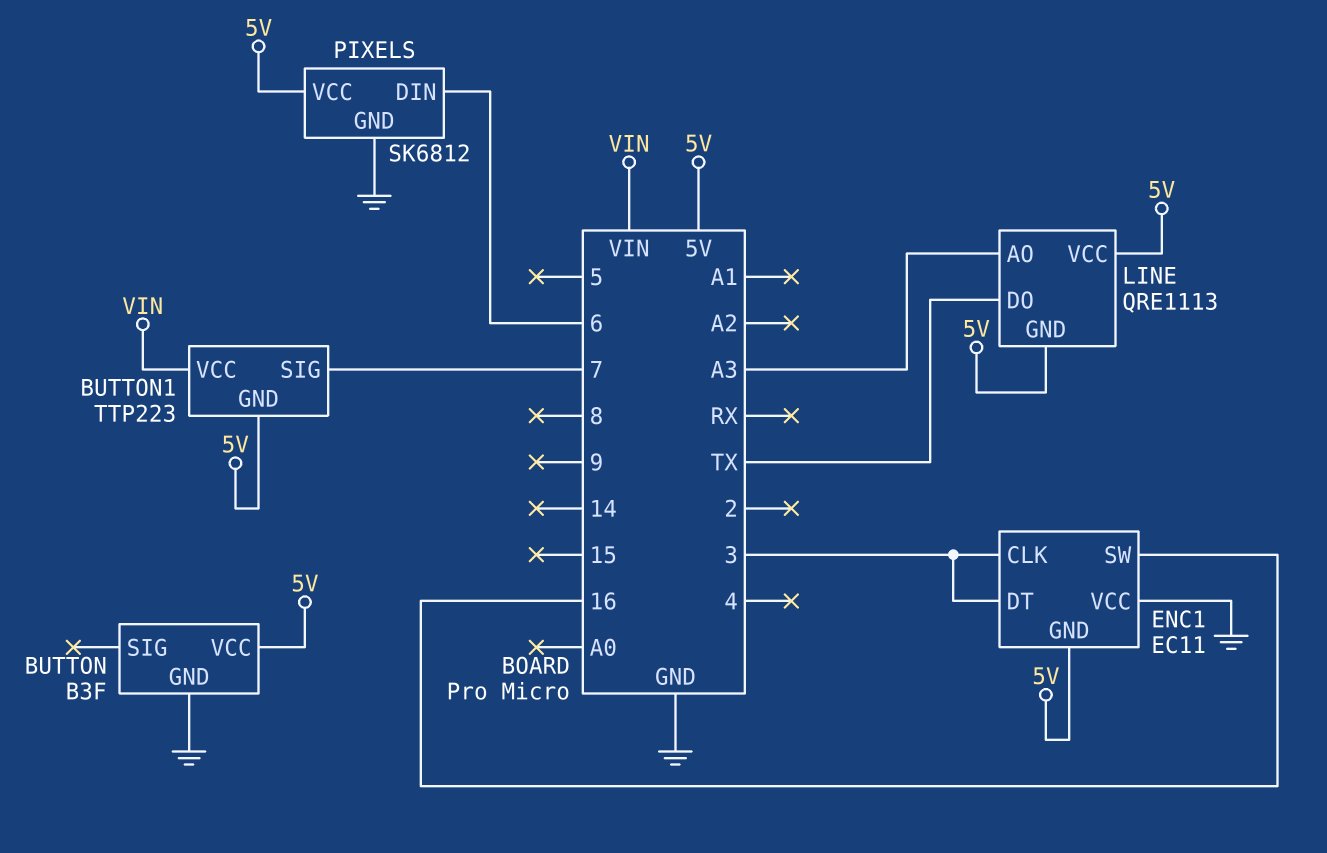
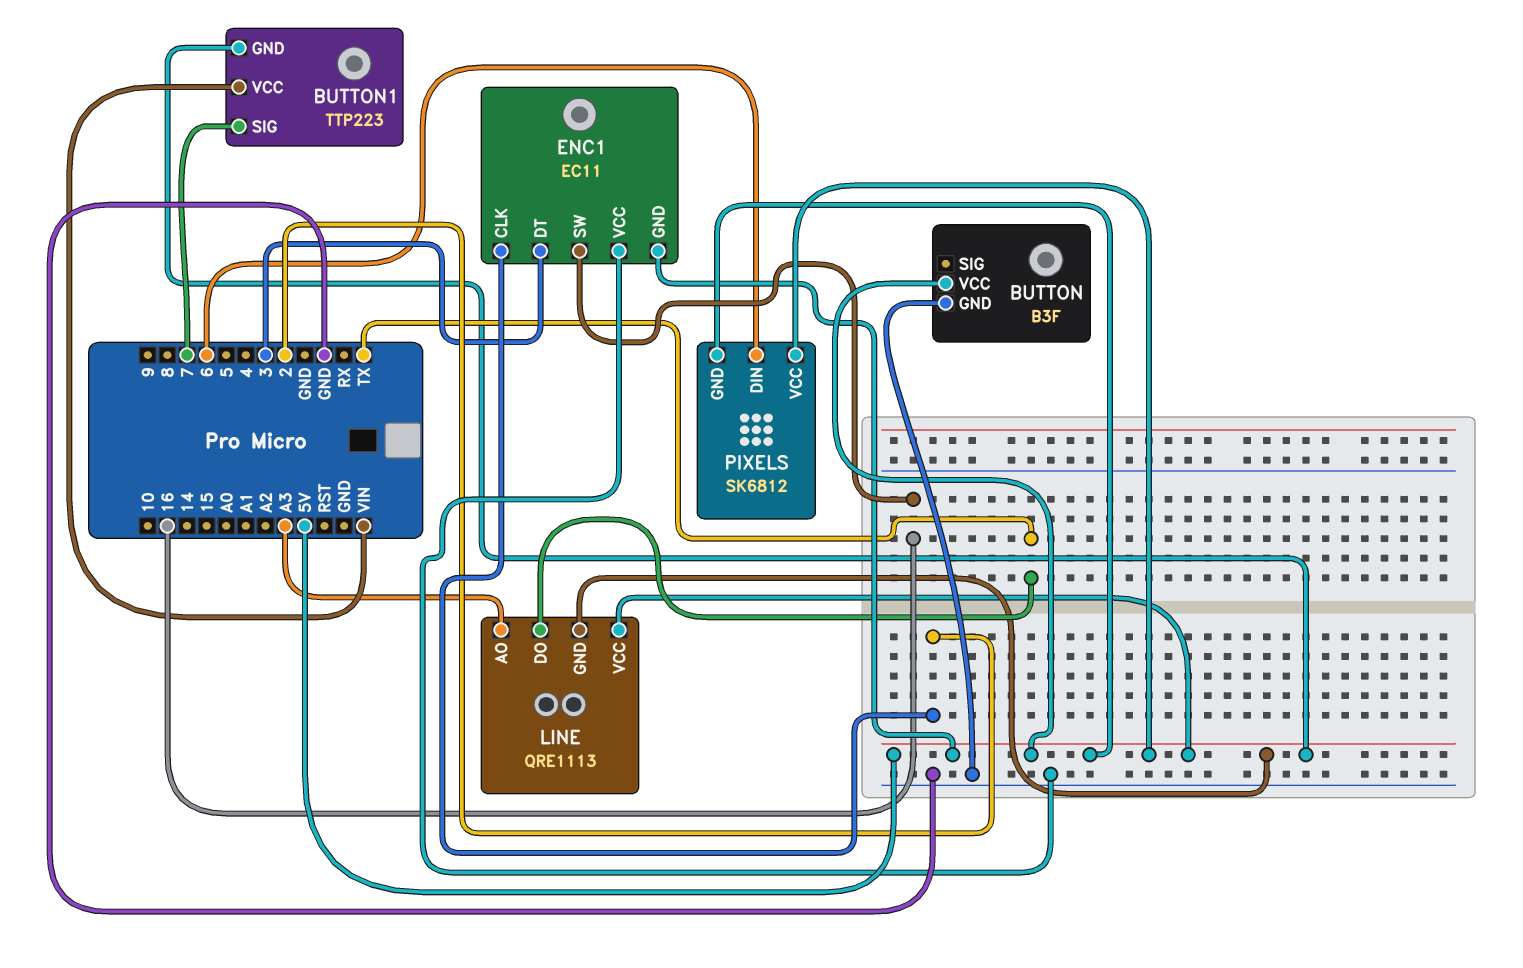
ENC1 pin CLK: 3 -> 2
PIXELS pin GND: GND -> 5V

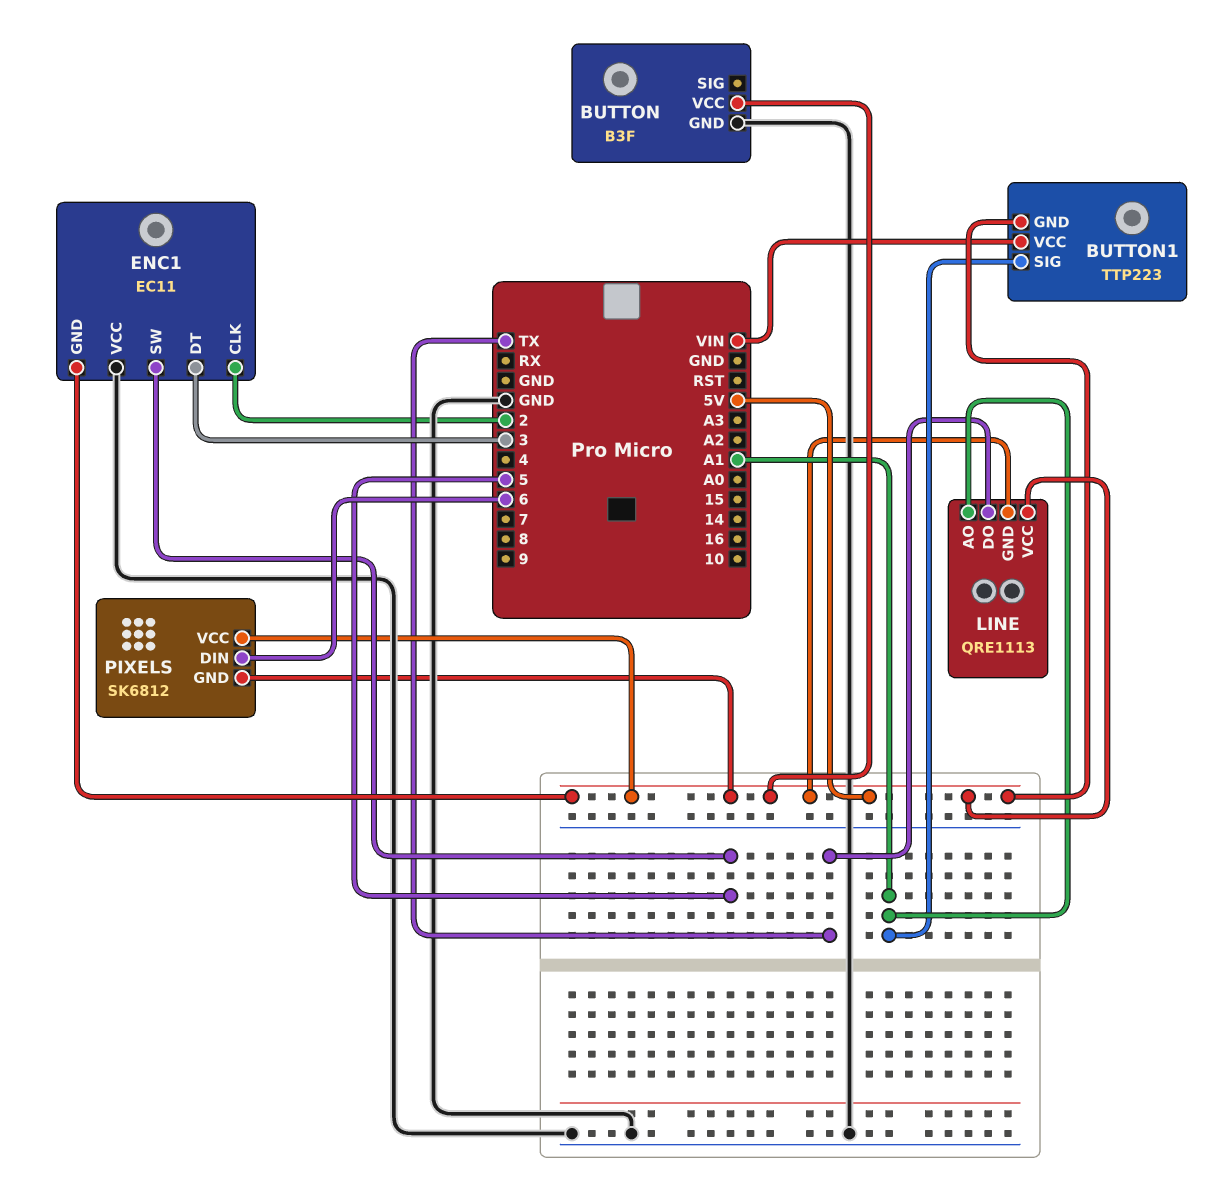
BUTTON1 pin SIG: 7 -> A1
ENC1 pin SW: 16 -> 5
LINE pin AO: A3 -> A1

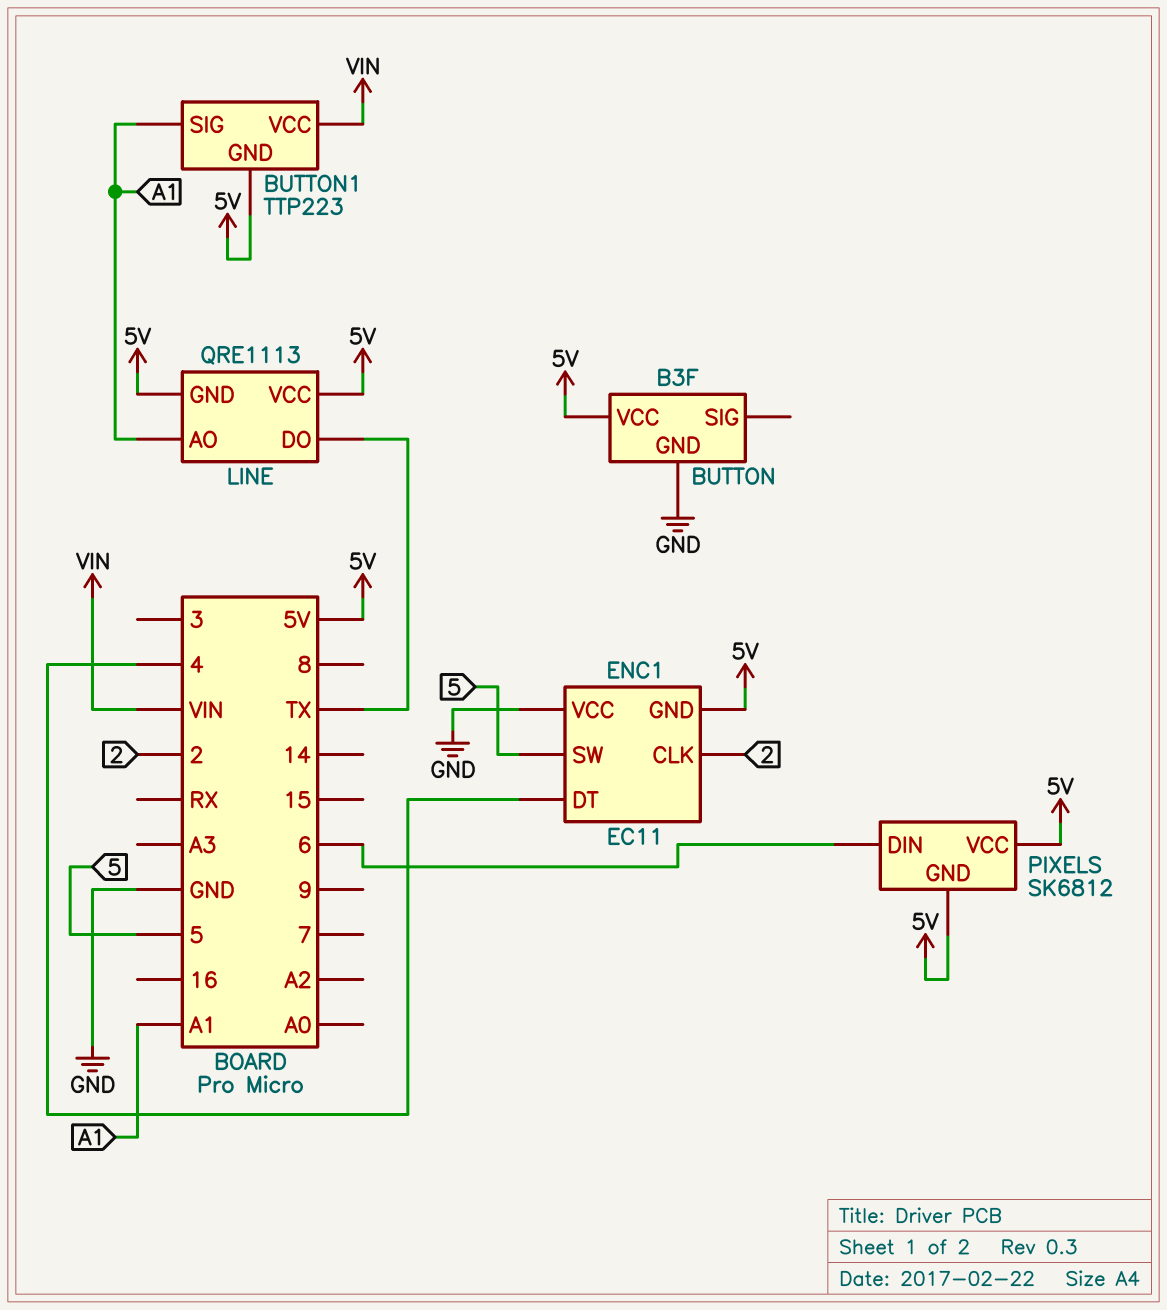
ENC1 pin DT: 3 -> 4

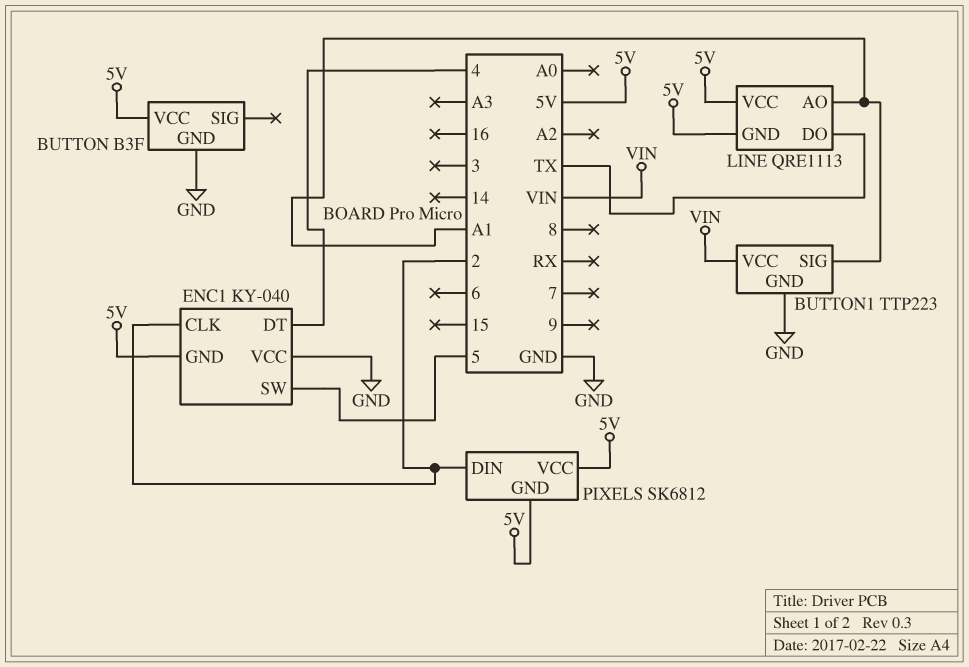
BUTTON1 pin GND: 5V -> GND
ENC1: EC11 -> KY-040
PIXELS pin DIN: 6 -> 2

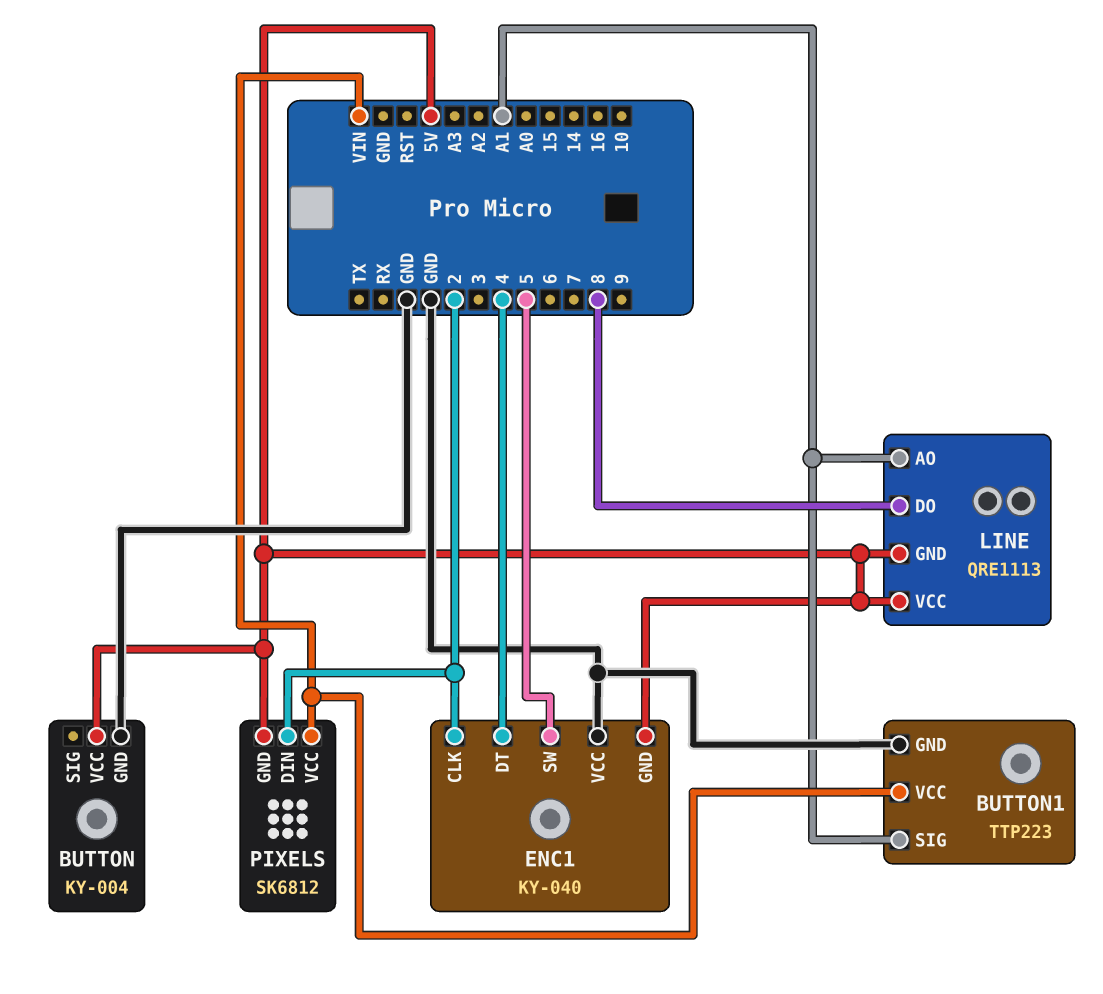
BUTTON: B3F -> KY-004
LINE pin DO: TX -> 8
PIXELS pin VCC: 5V -> VIN

